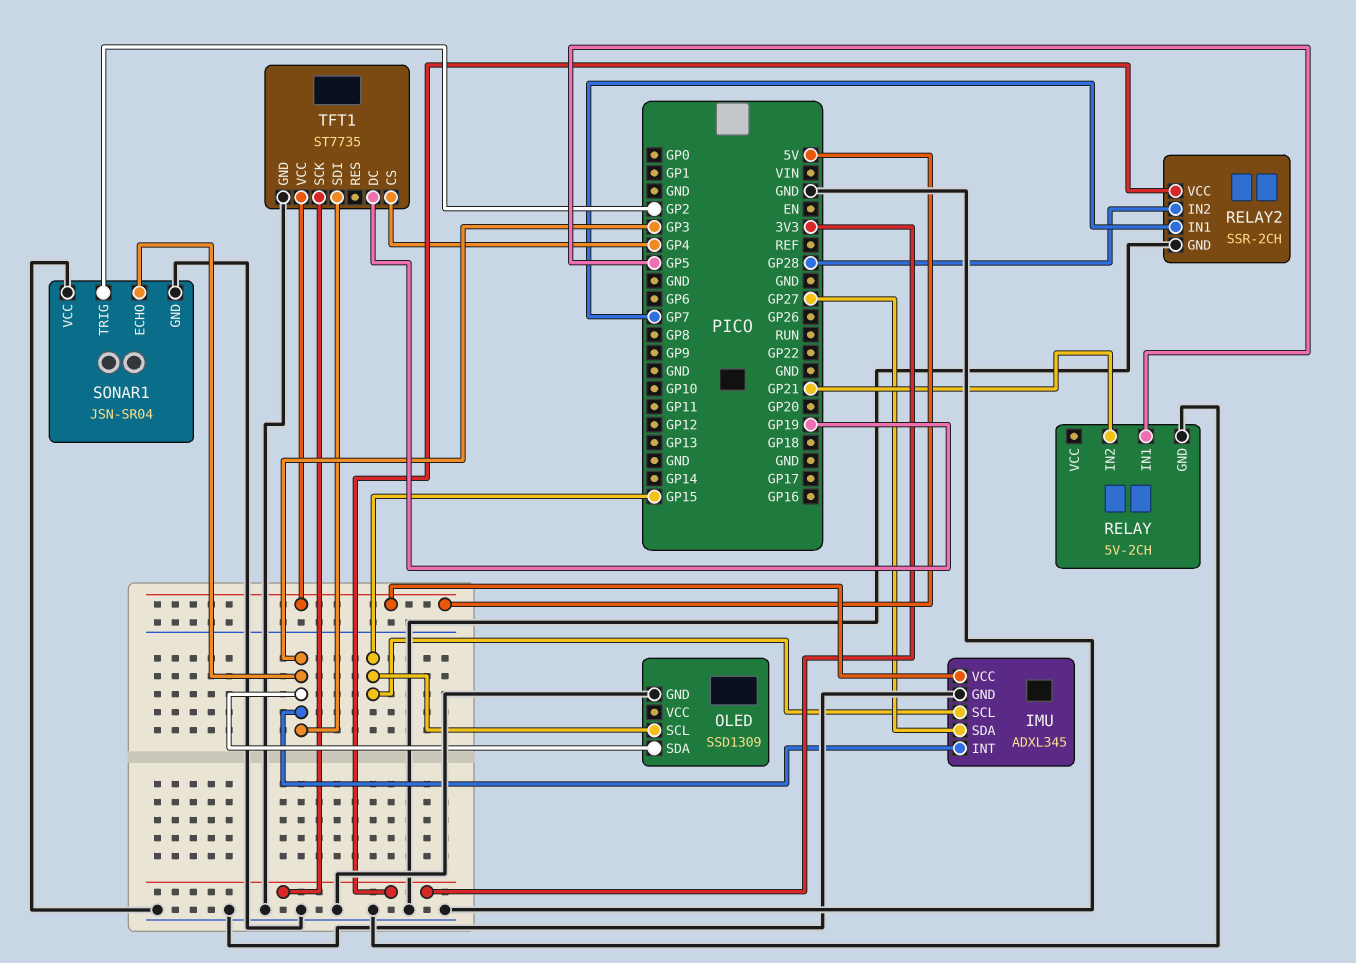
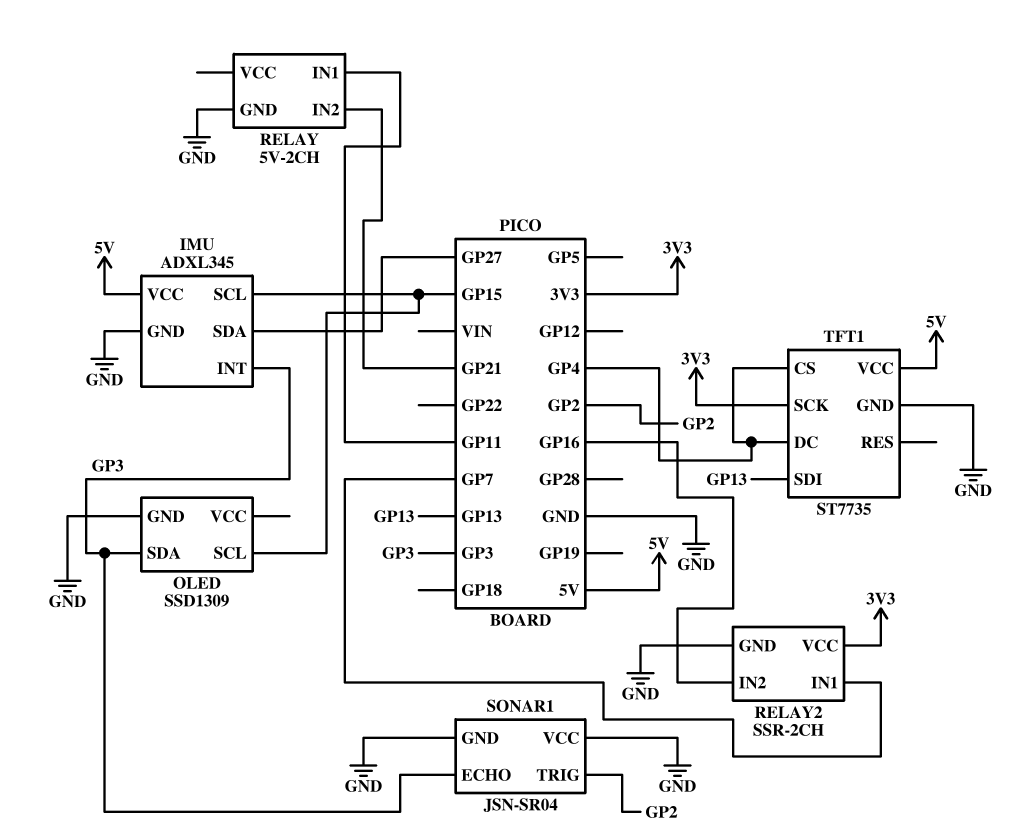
RELAY pin IN1: GP5 -> GP11
RELAY2 pin IN2: GP28 -> GP16
TFT1 pin DC: GP19 -> GP4
TFT1 pin SDI: GP3 -> GP13

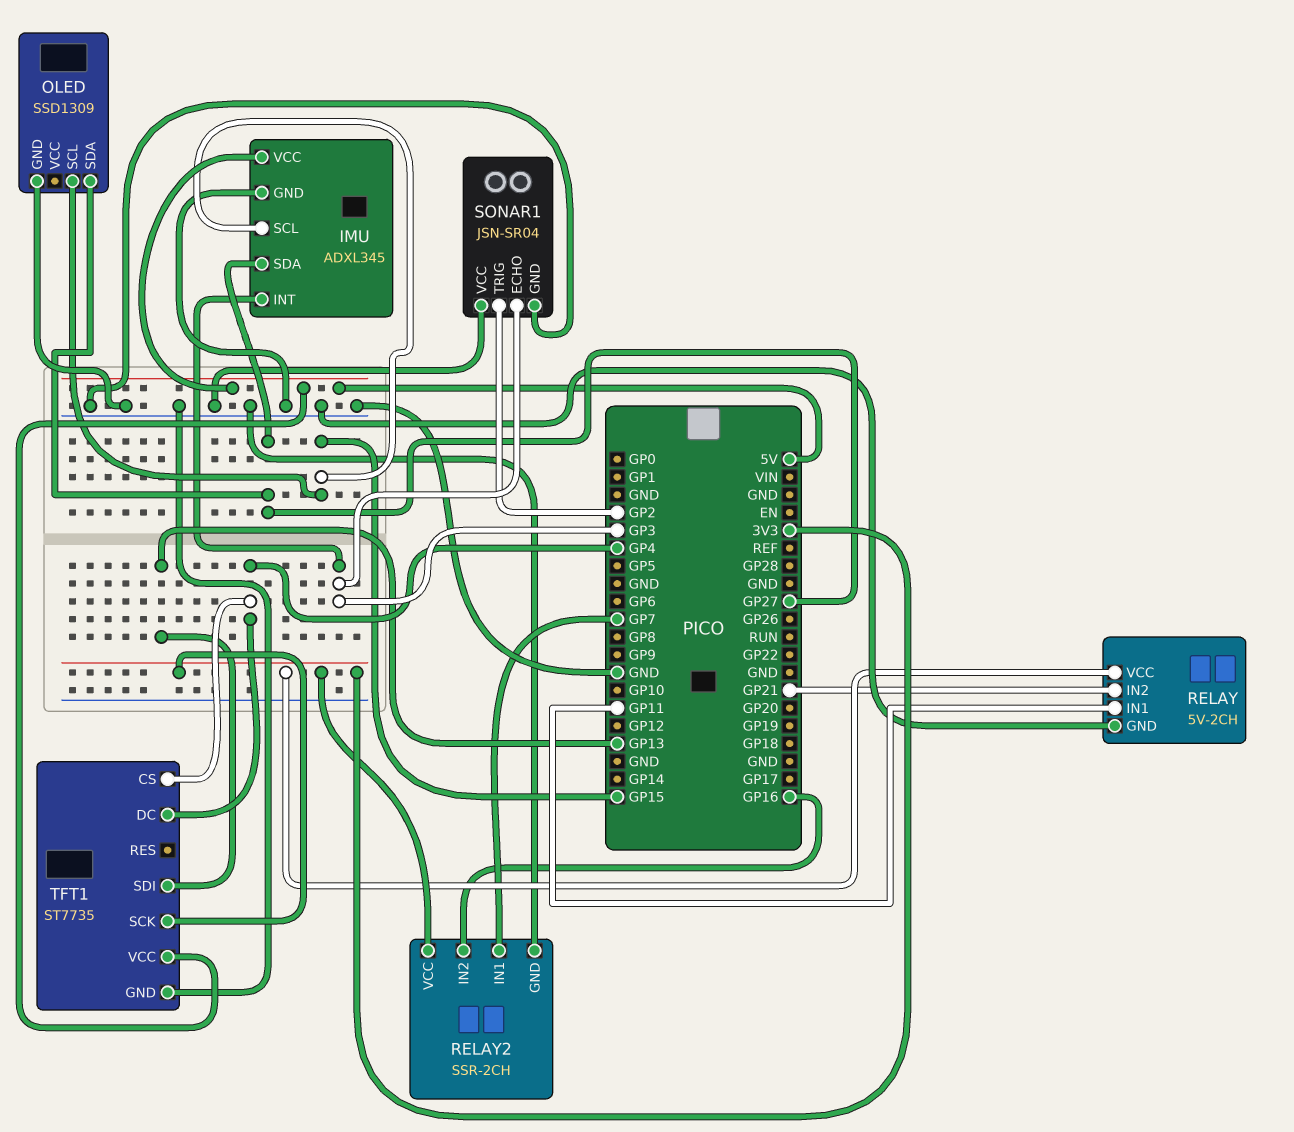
OLED pin SDA: GP3 -> GP27
RELAY pin VCC: none -> 3V3

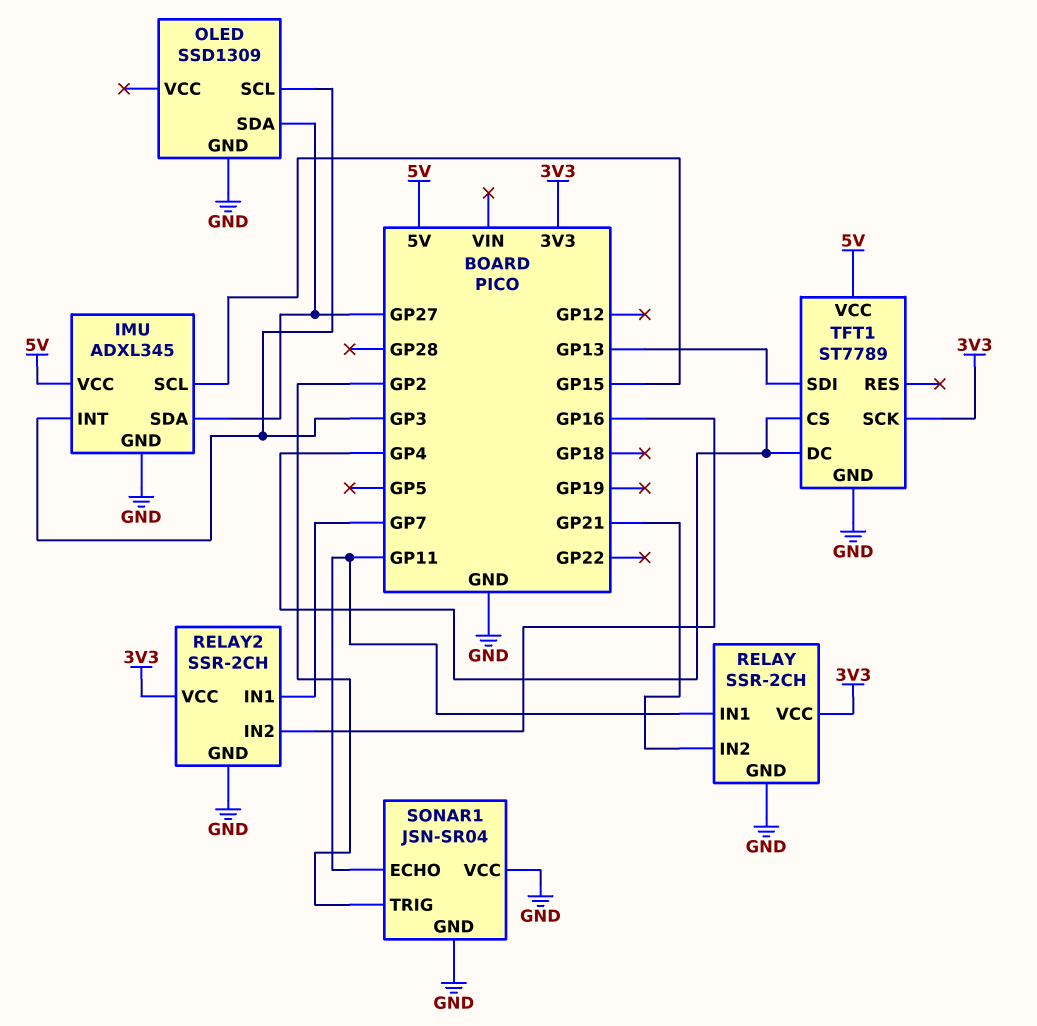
OLED pin SCL: GP15 -> GP3
RELAY: 5V-2CH -> SSR-2CH
SONAR1 pin ECHO: GP3 -> GP11
TFT1: ST7735 -> ST7789

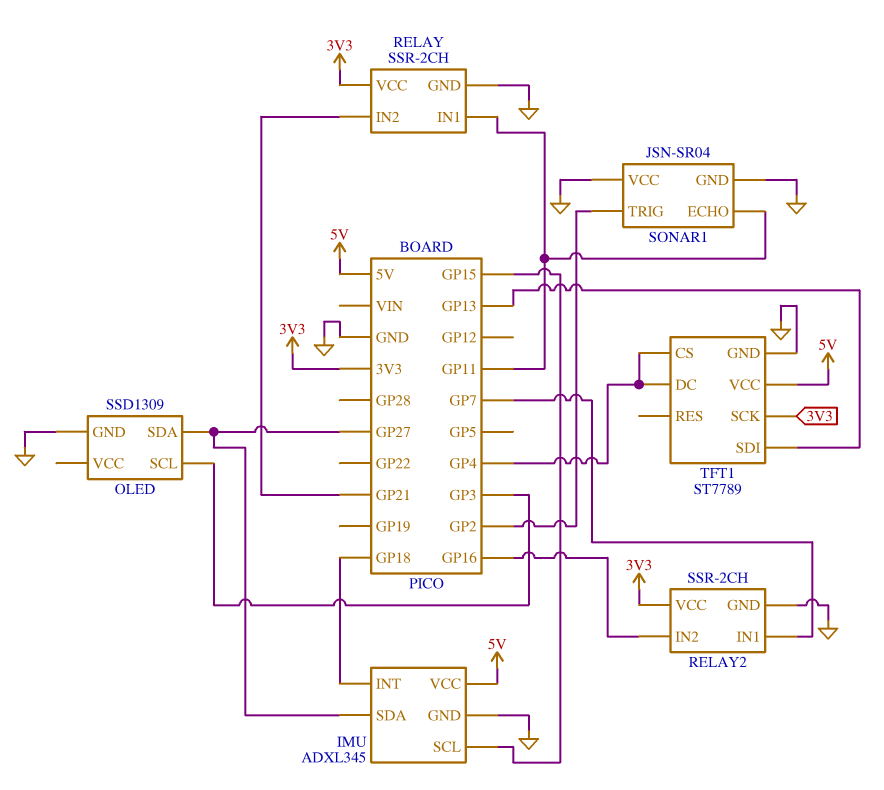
IMU pin INT: GP3 -> GP18

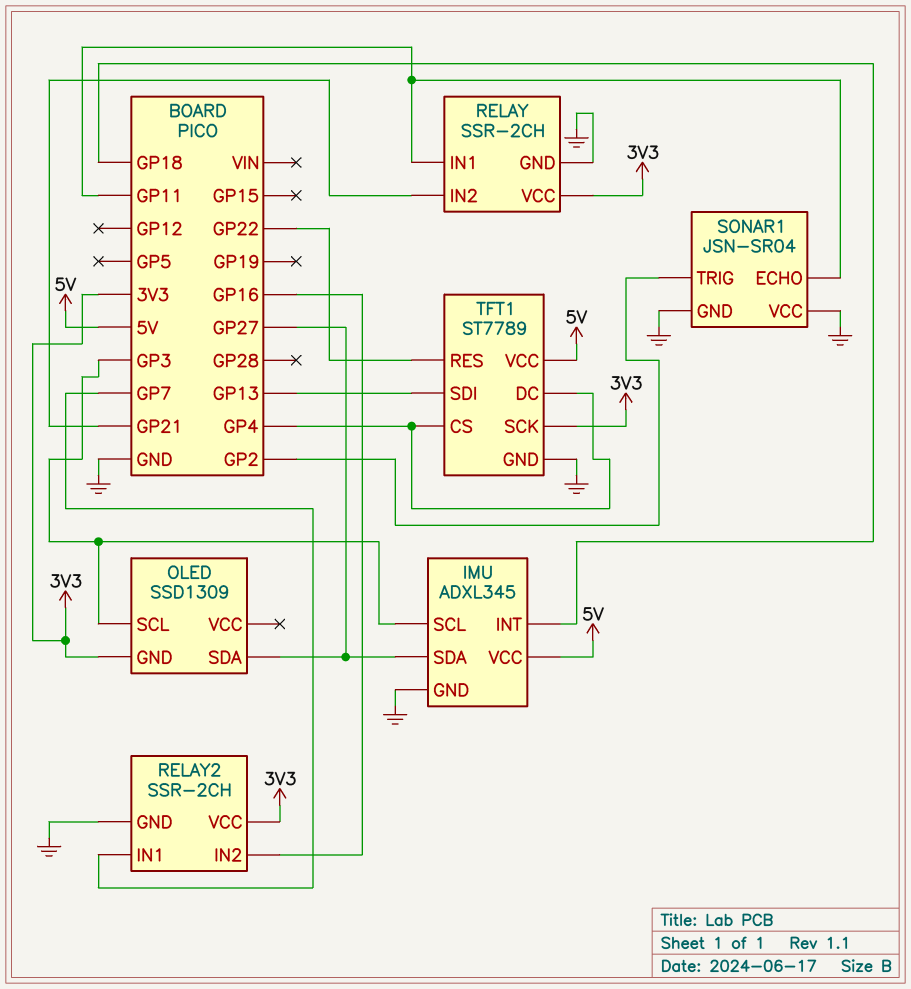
IMU pin SCL: GP15 -> GP3
OLED pin GND: GND -> 3V3
TFT1 pin RES: none -> GP22

